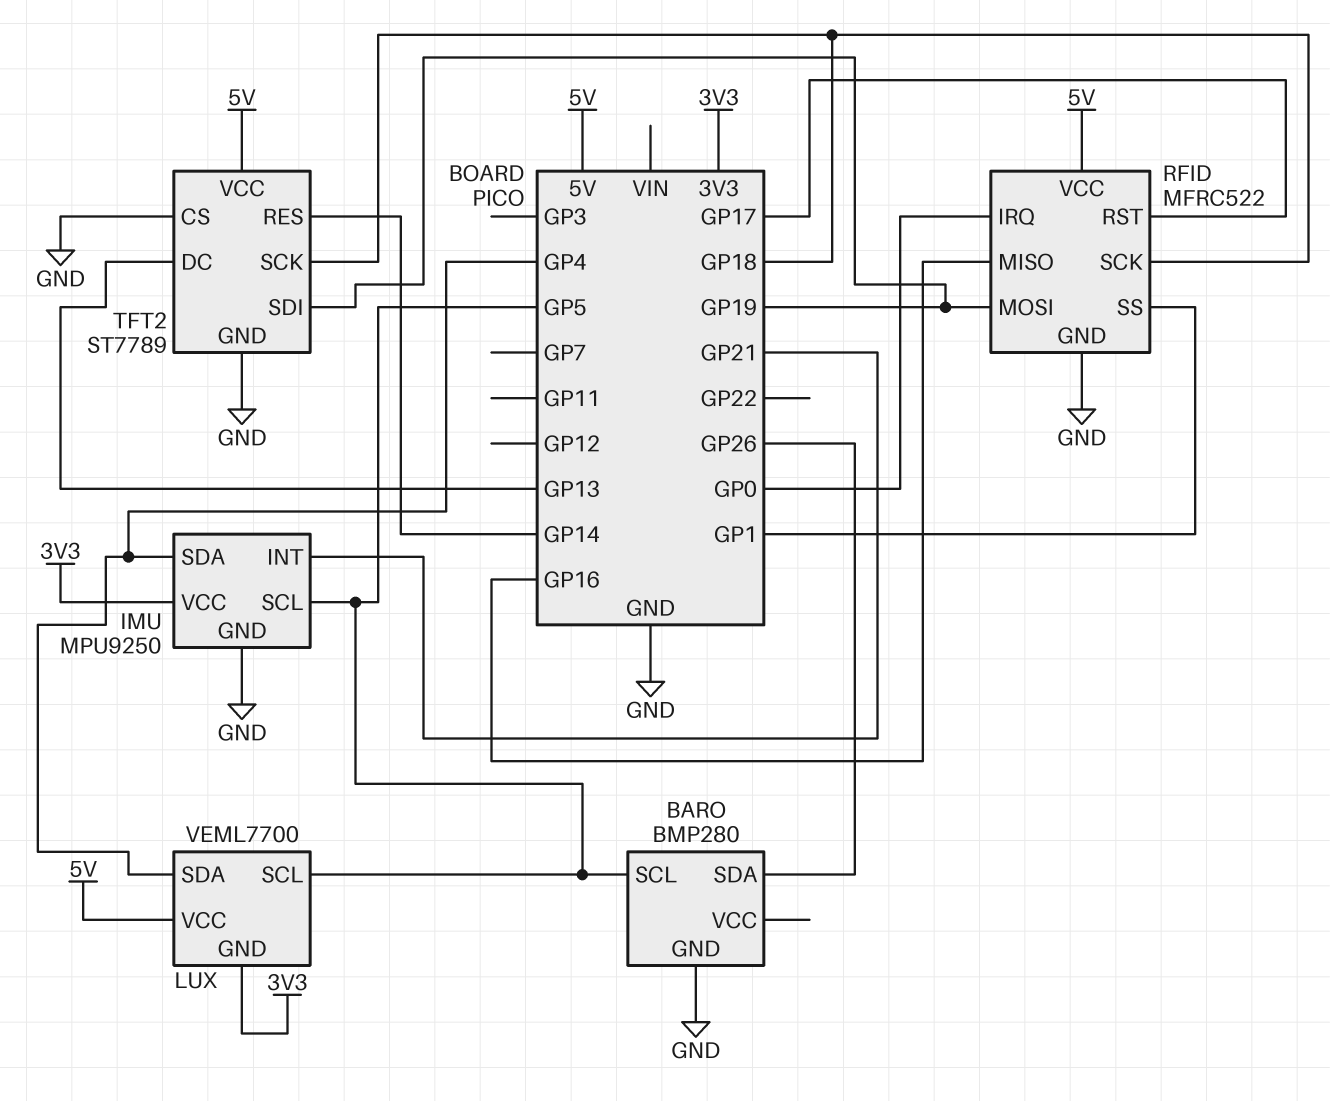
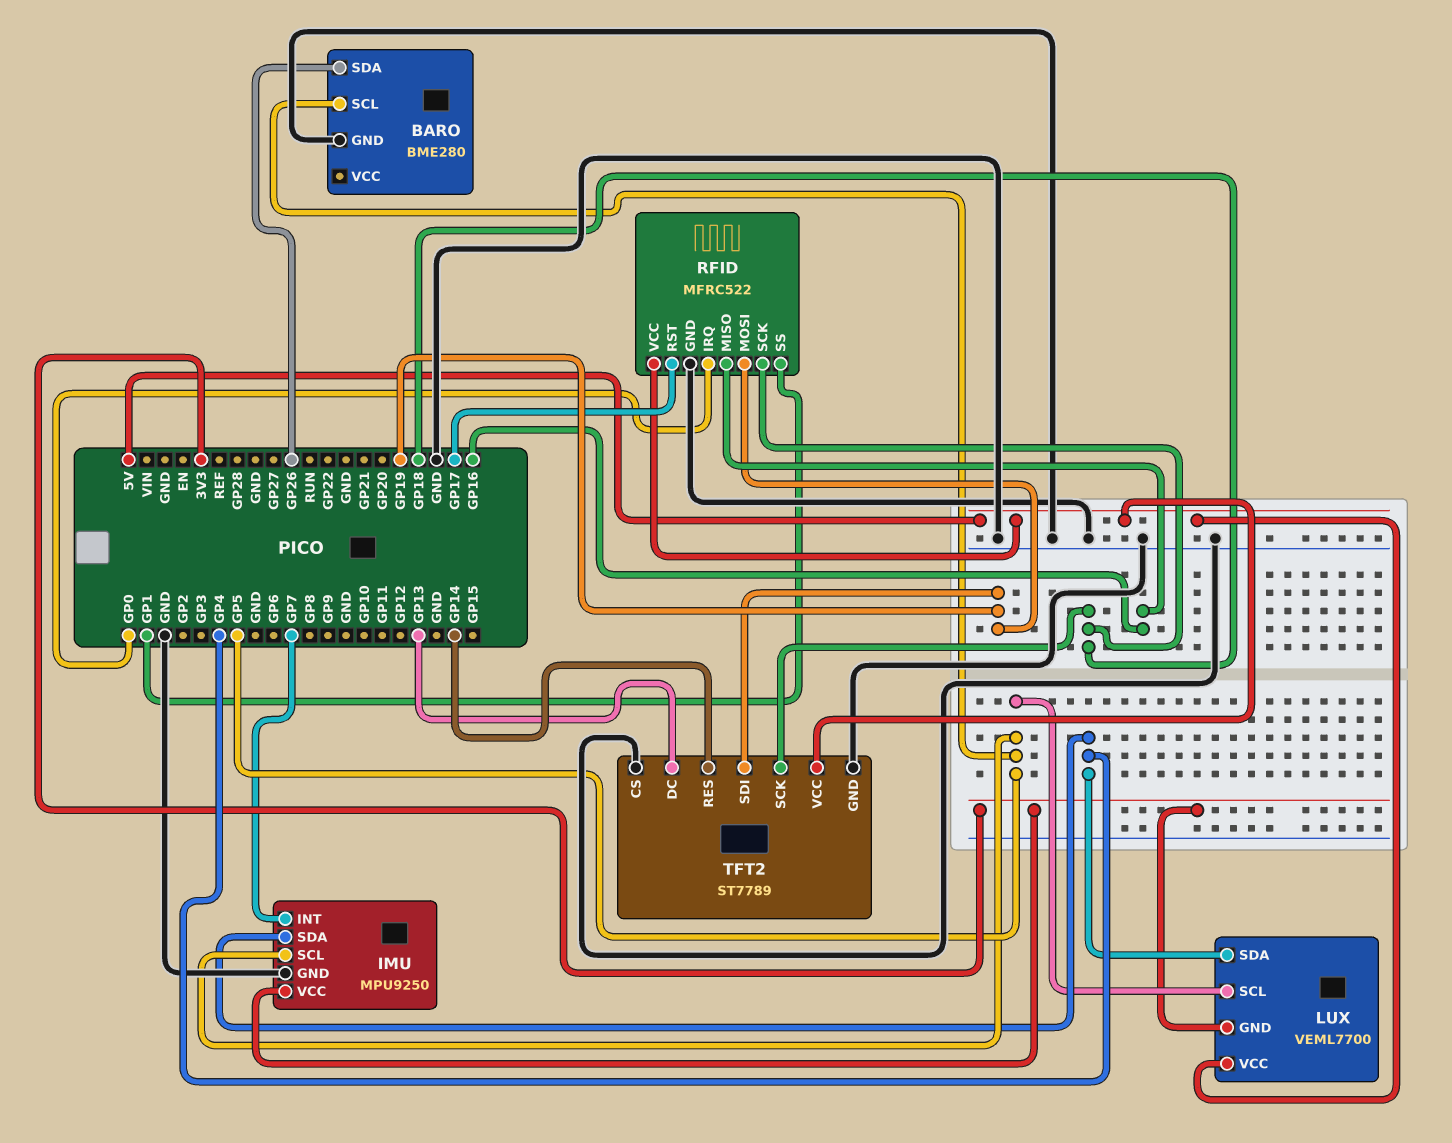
BARO: BMP280 -> BME280
IMU pin INT: GP21 -> GP7

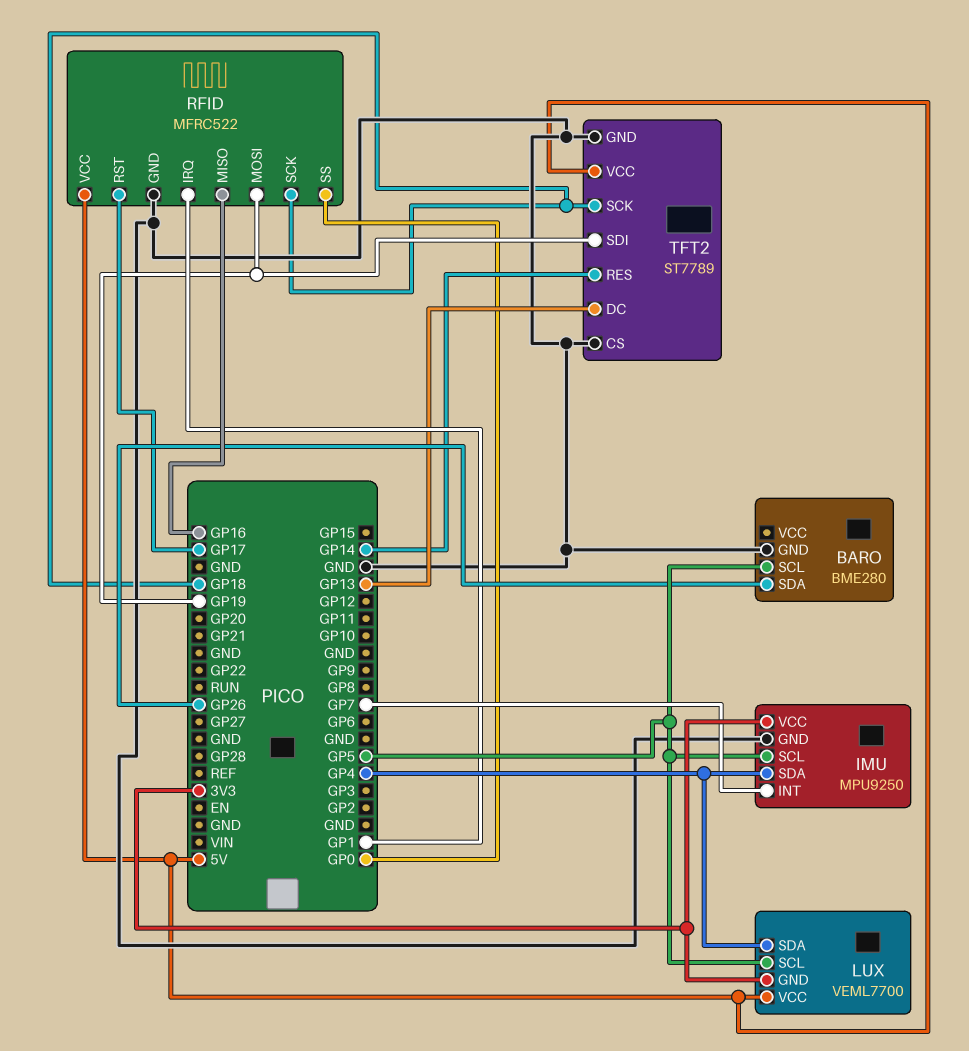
RFID pin IRQ: GP0 -> GP1
RFID pin SS: GP1 -> GP0

